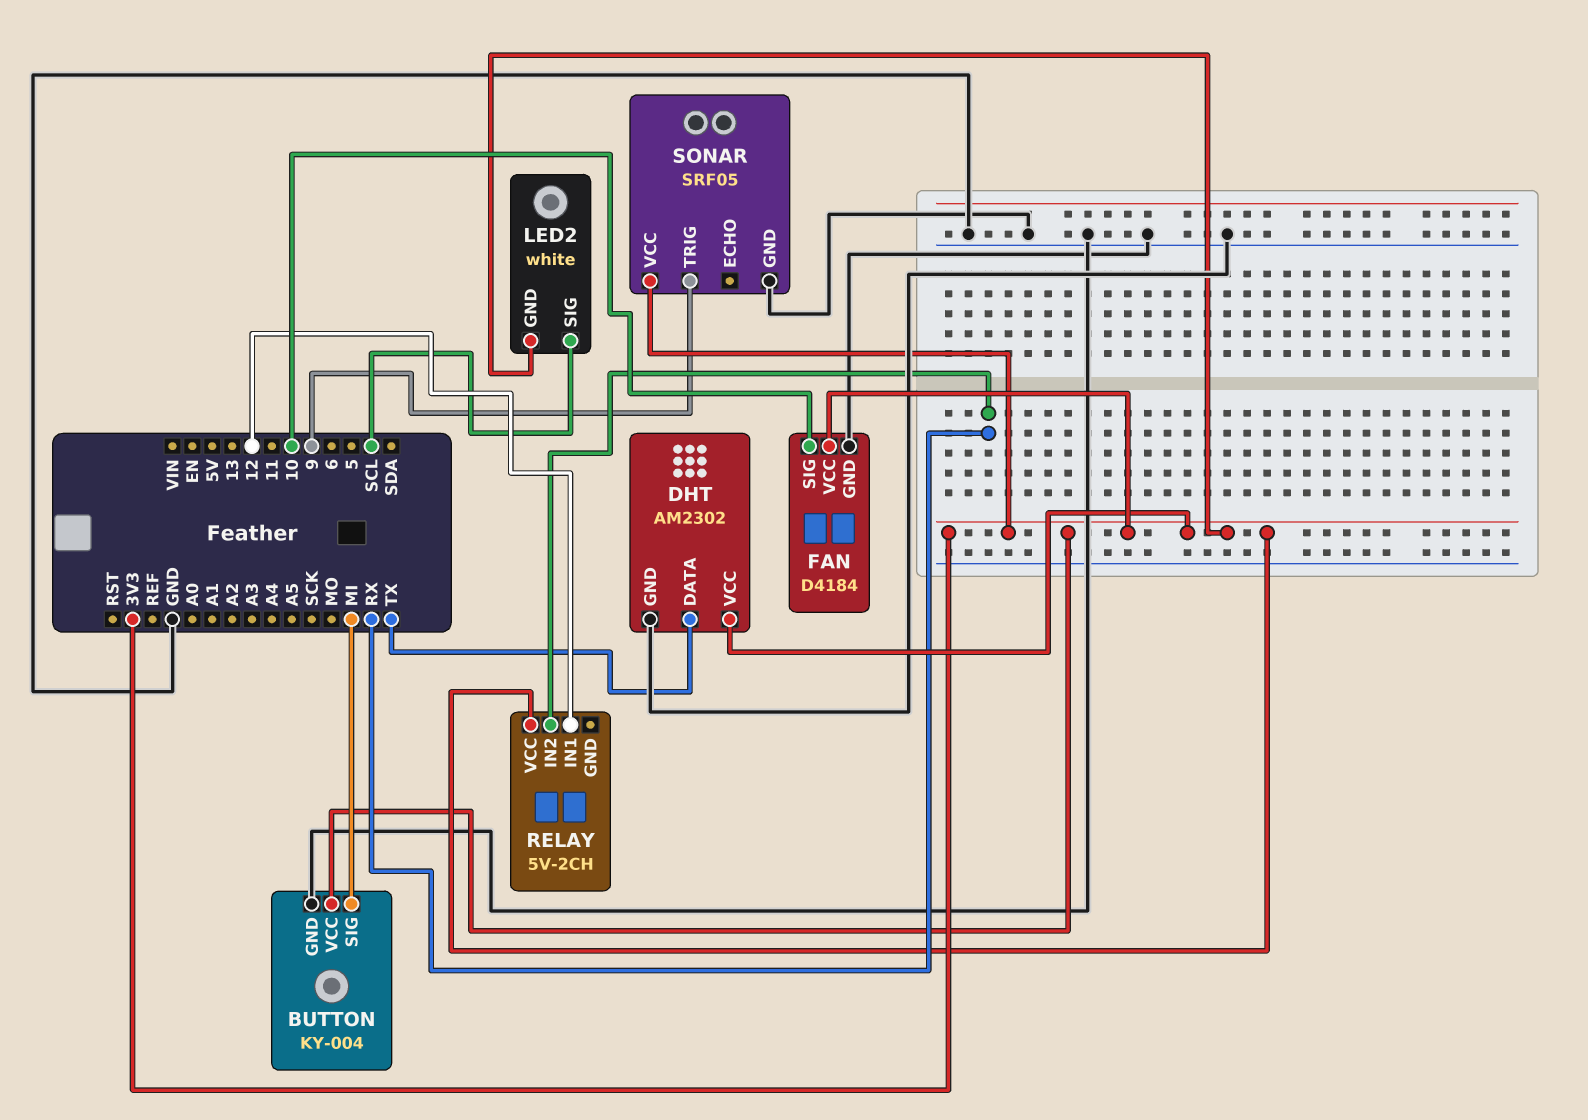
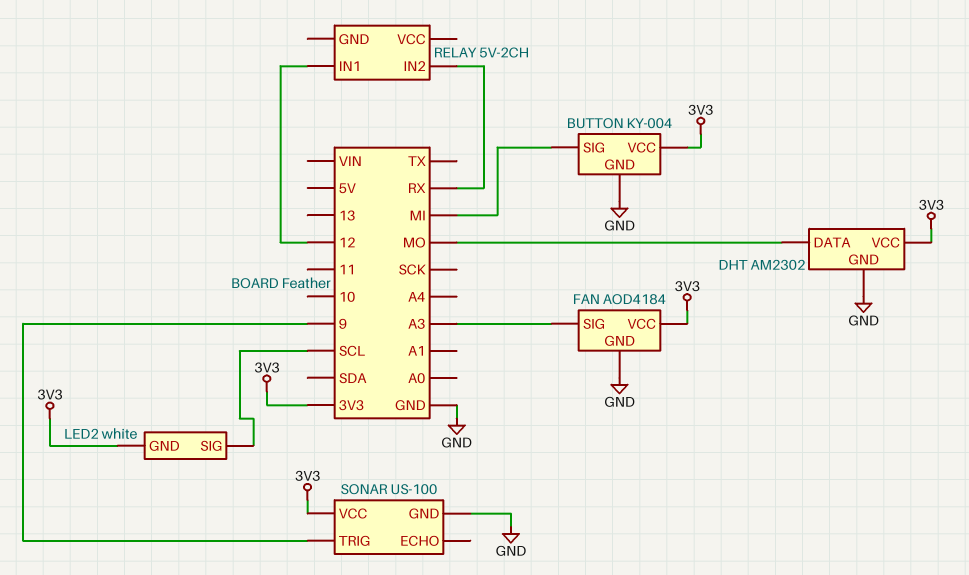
DHT pin DATA: TX -> MO
FAN: D4184 -> AOD4184
FAN pin SIG: 10 -> A3
RELAY pin VCC: 3V3 -> none
SONAR: SRF05 -> US-100

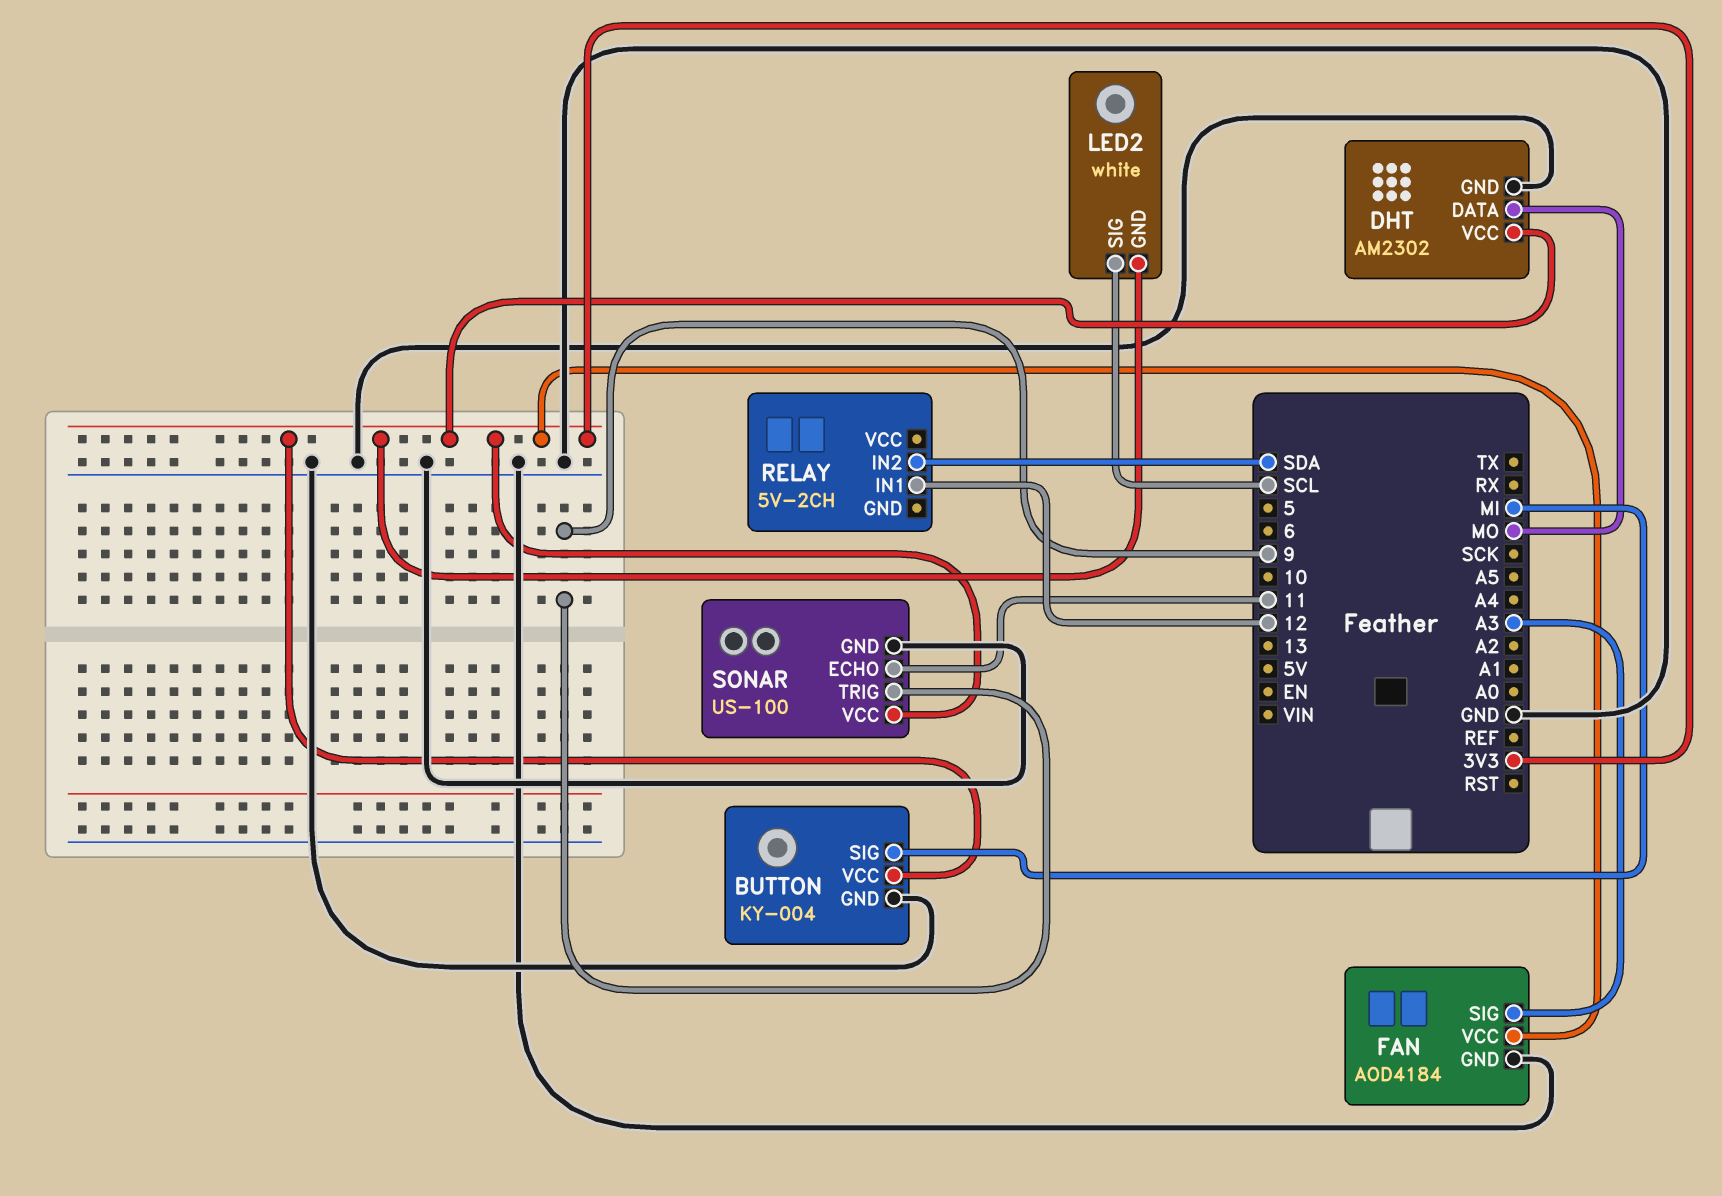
RELAY pin IN2: RX -> SDA
SONAR pin ECHO: none -> 11

